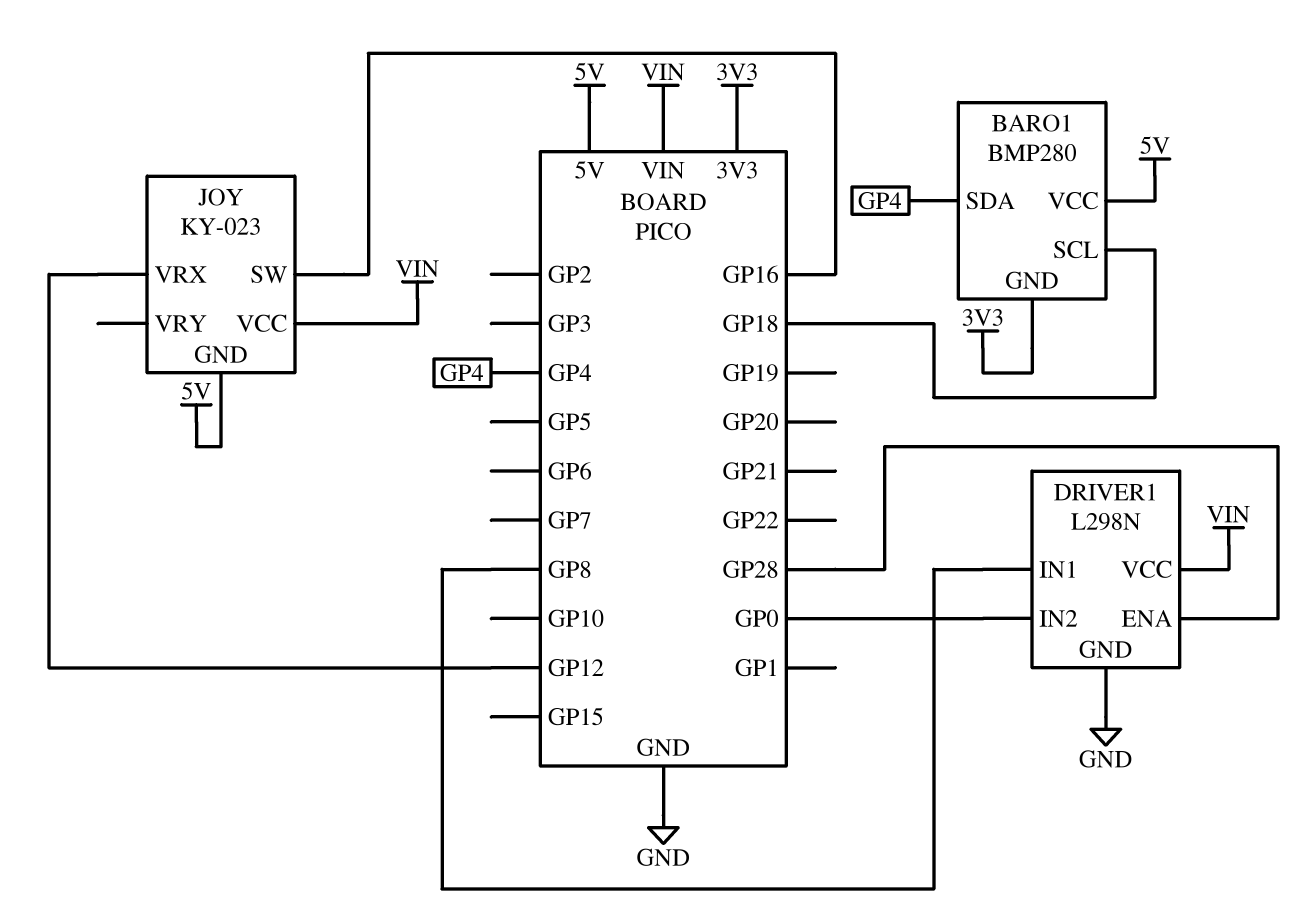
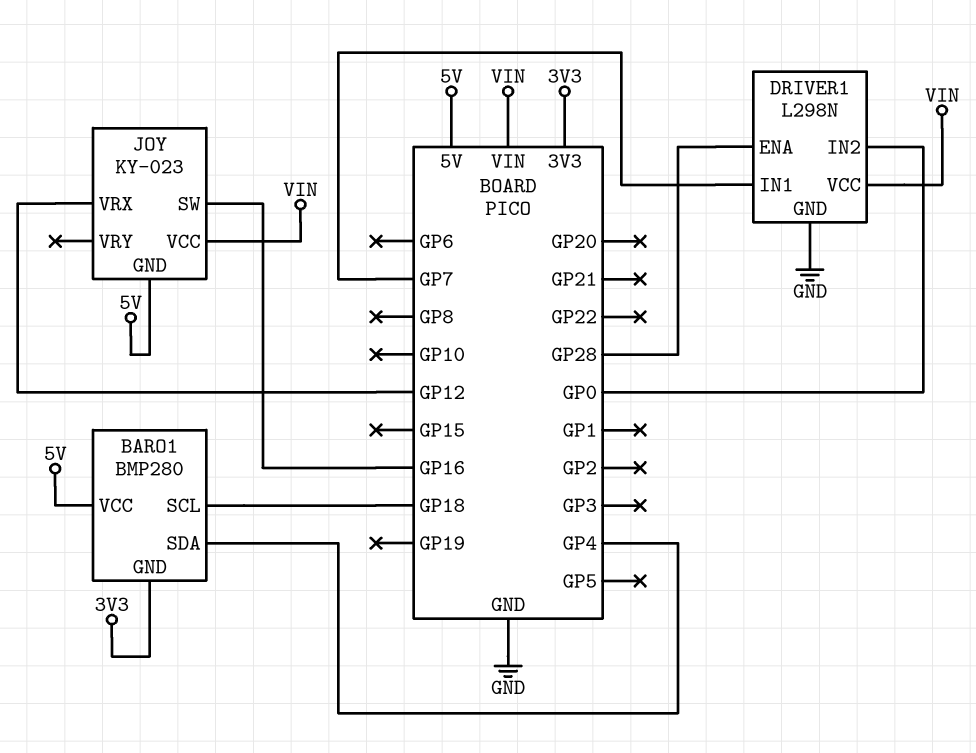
DRIVER1 pin IN1: GP8 -> GP7

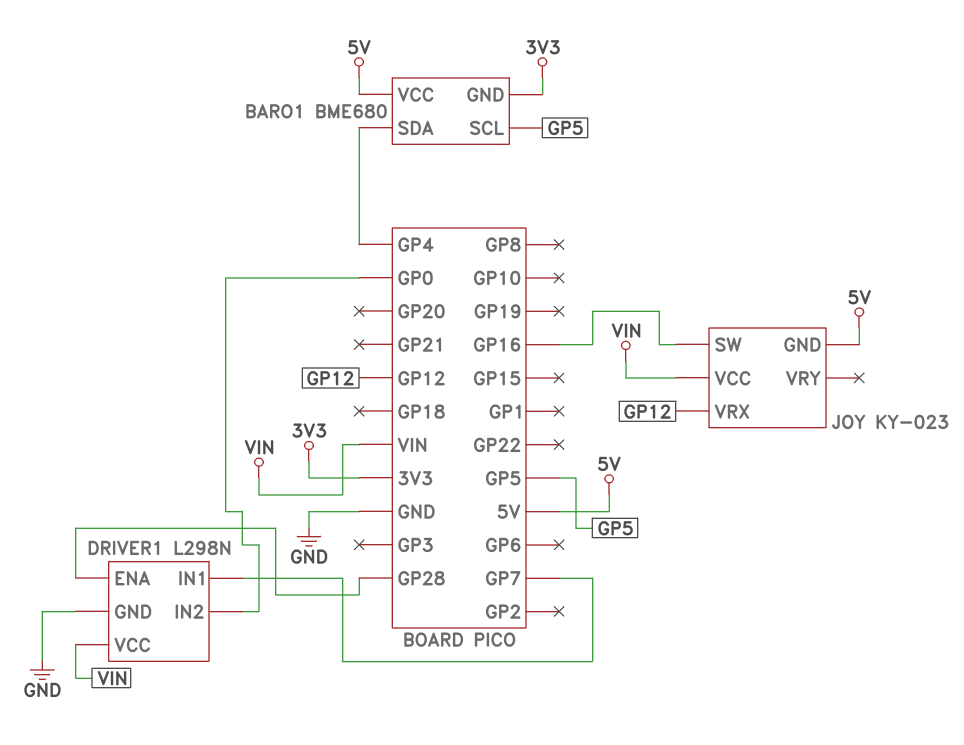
BARO1: BMP280 -> BME680
BARO1 pin SCL: GP18 -> GP5

